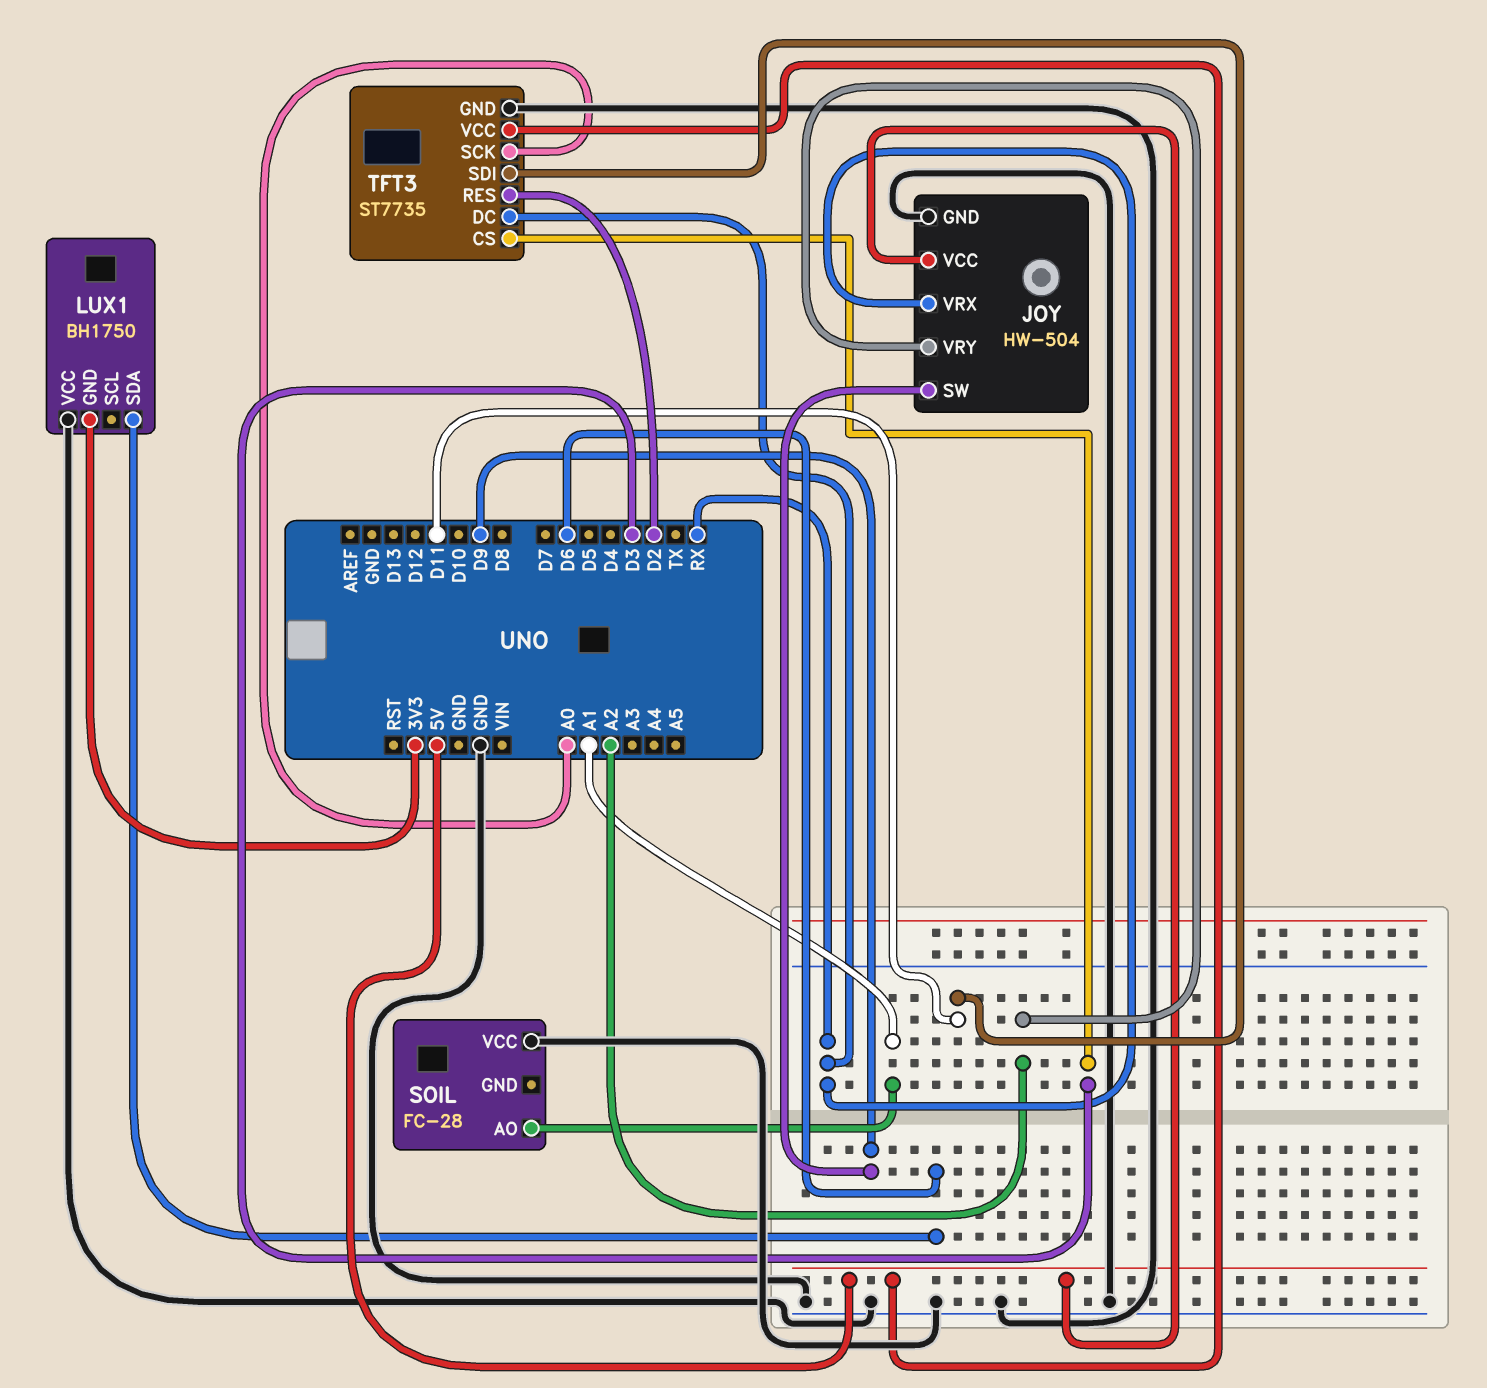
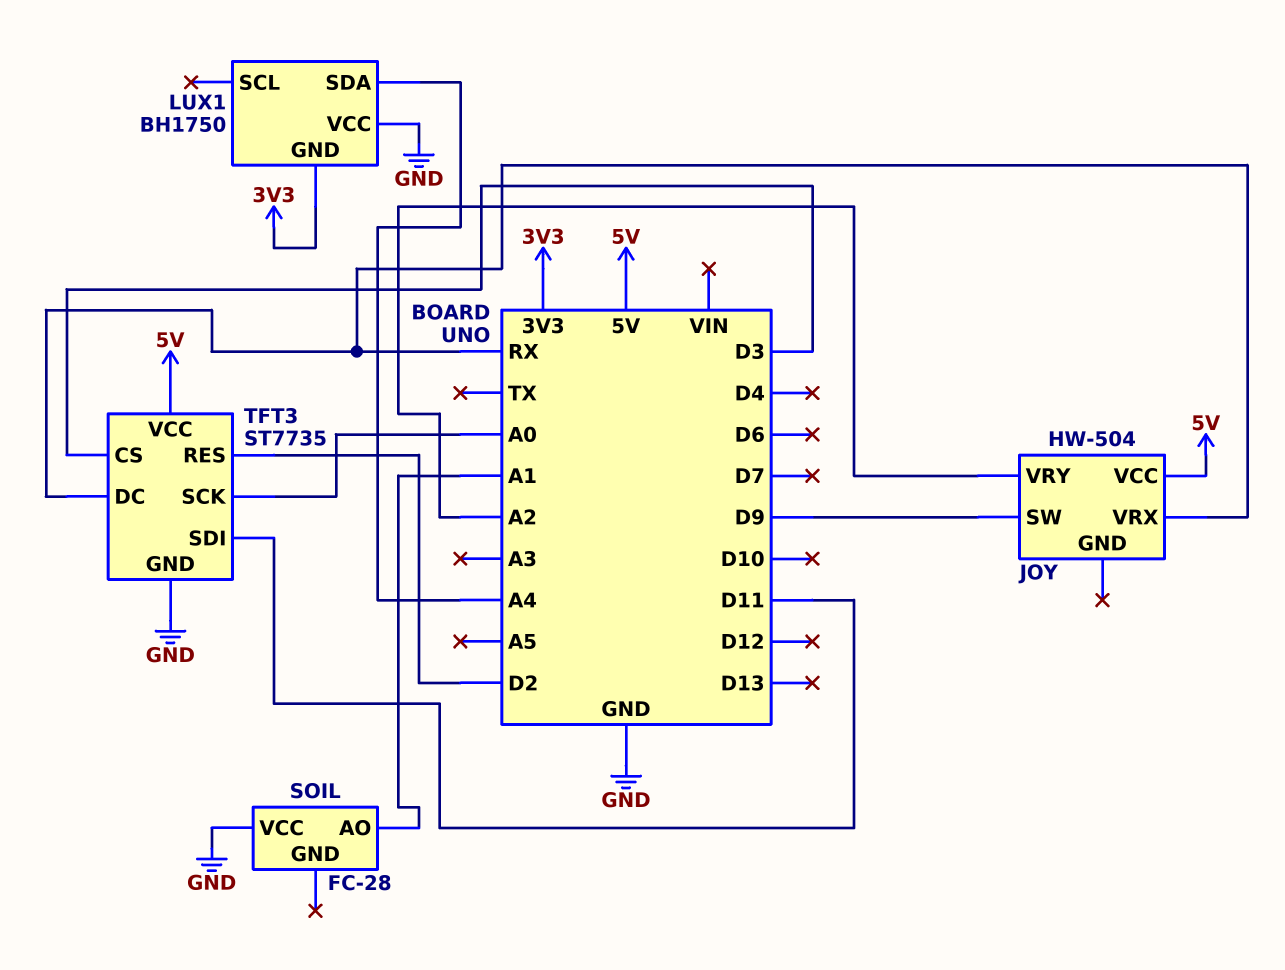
JOY pin GND: GND -> none
LUX1 pin SDA: D6 -> A4

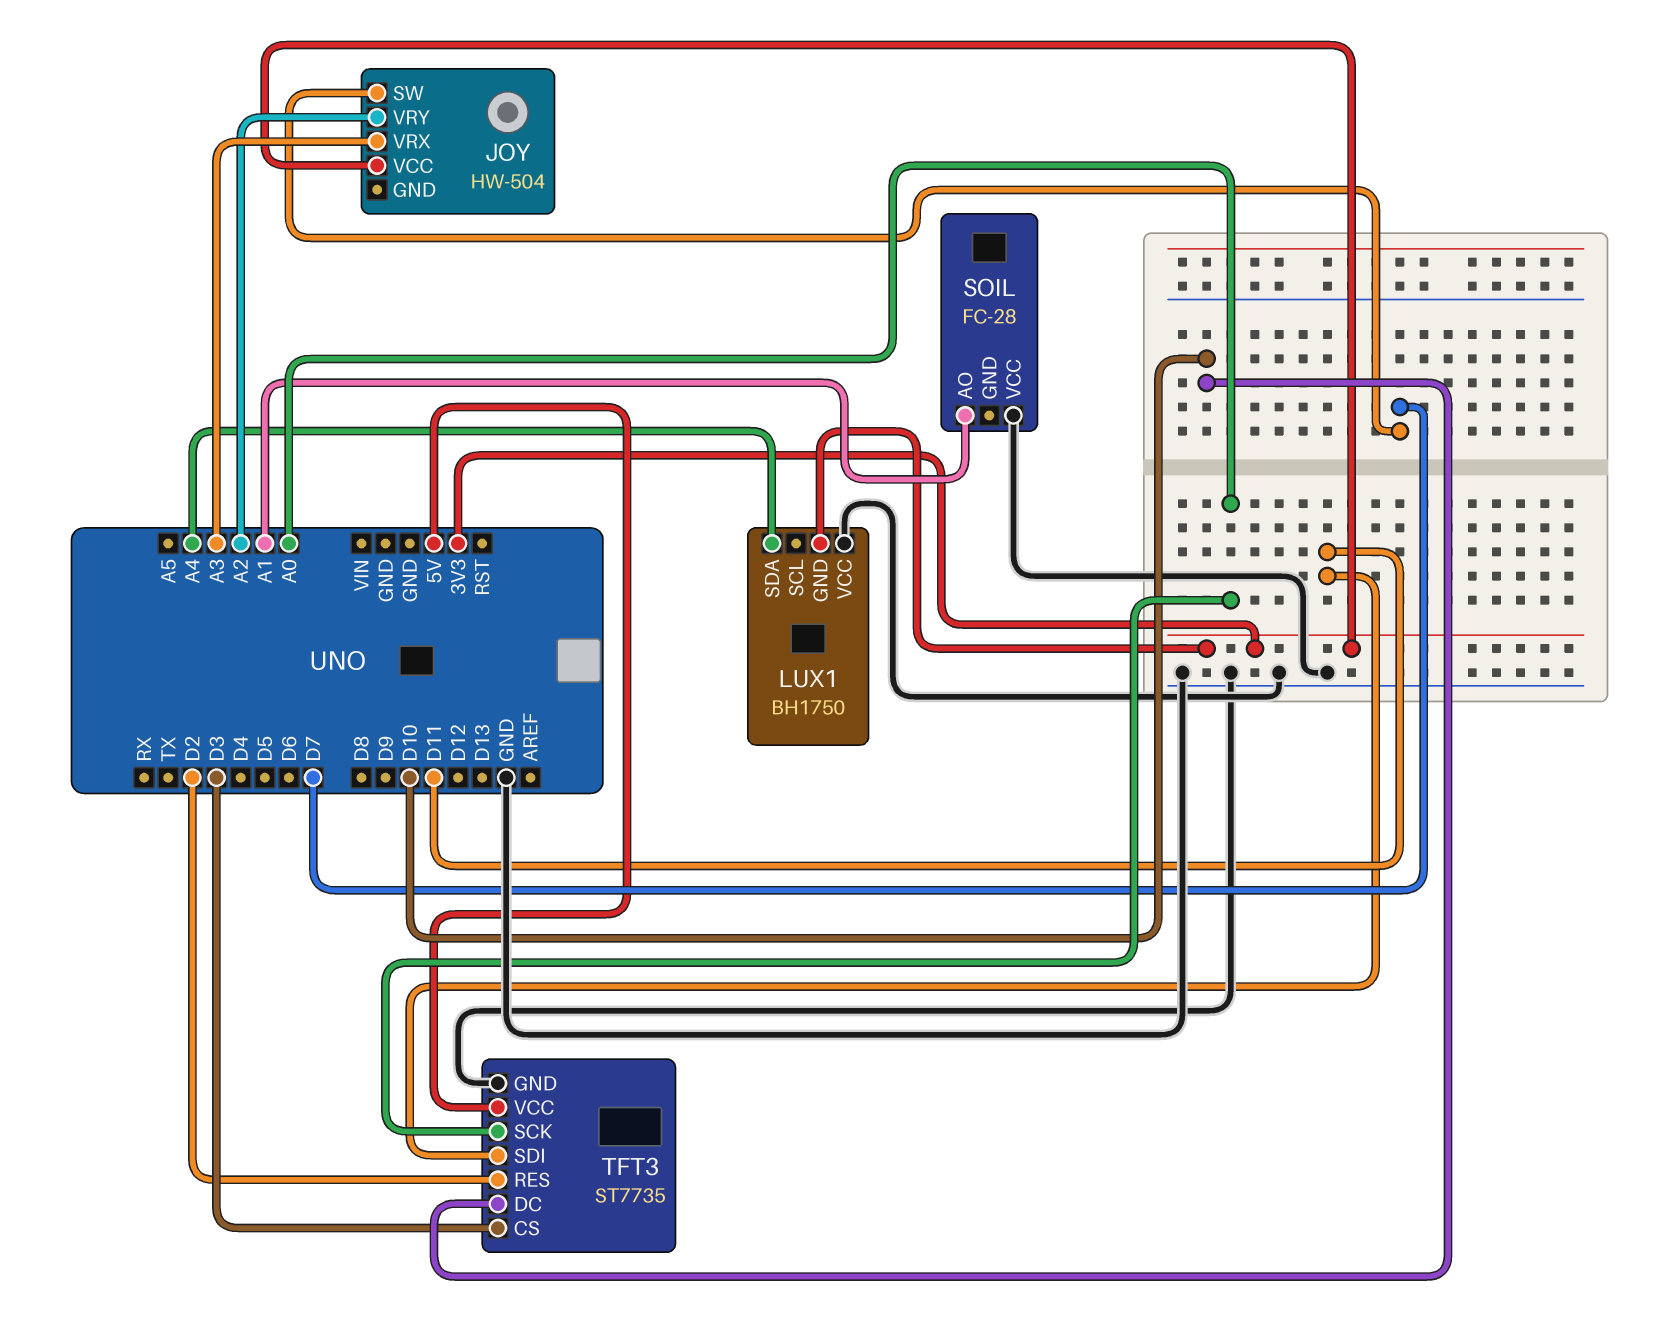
JOY pin SW: D9 -> D7
JOY pin VCC: 5V -> 3V3
JOY pin VRX: RX -> A3
TFT3 pin DC: RX -> D10

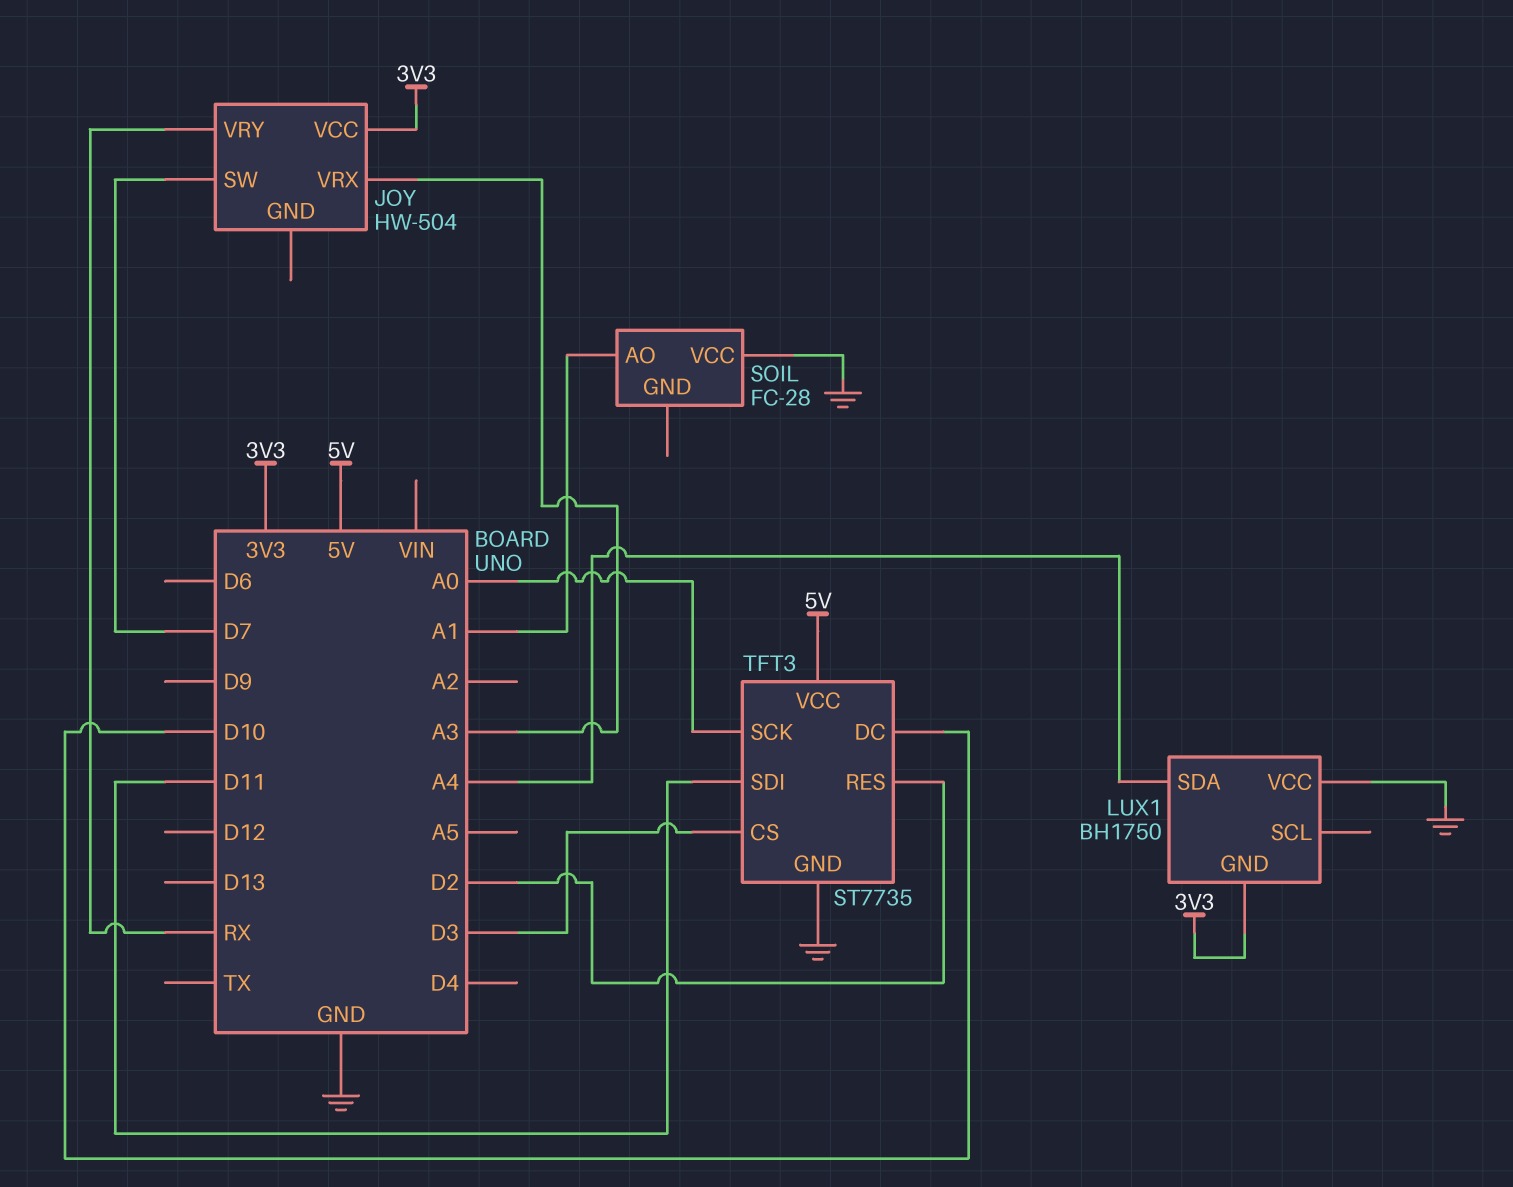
JOY pin VRY: A2 -> RX

